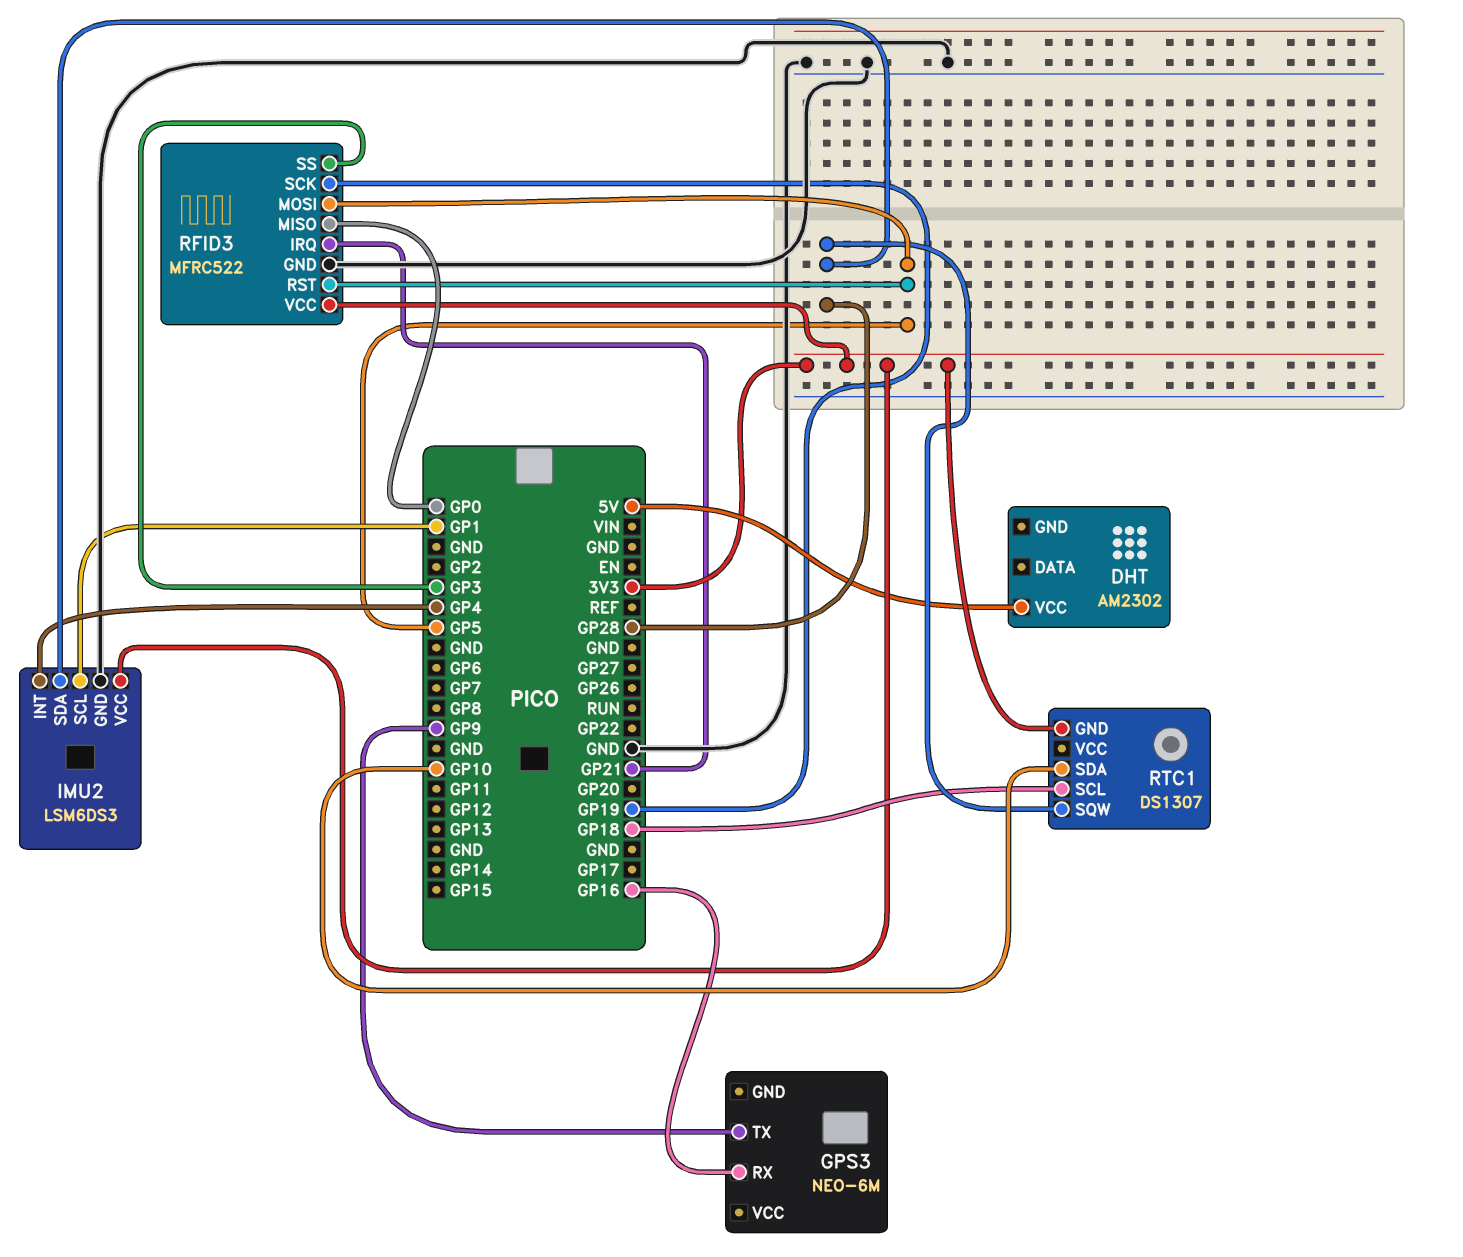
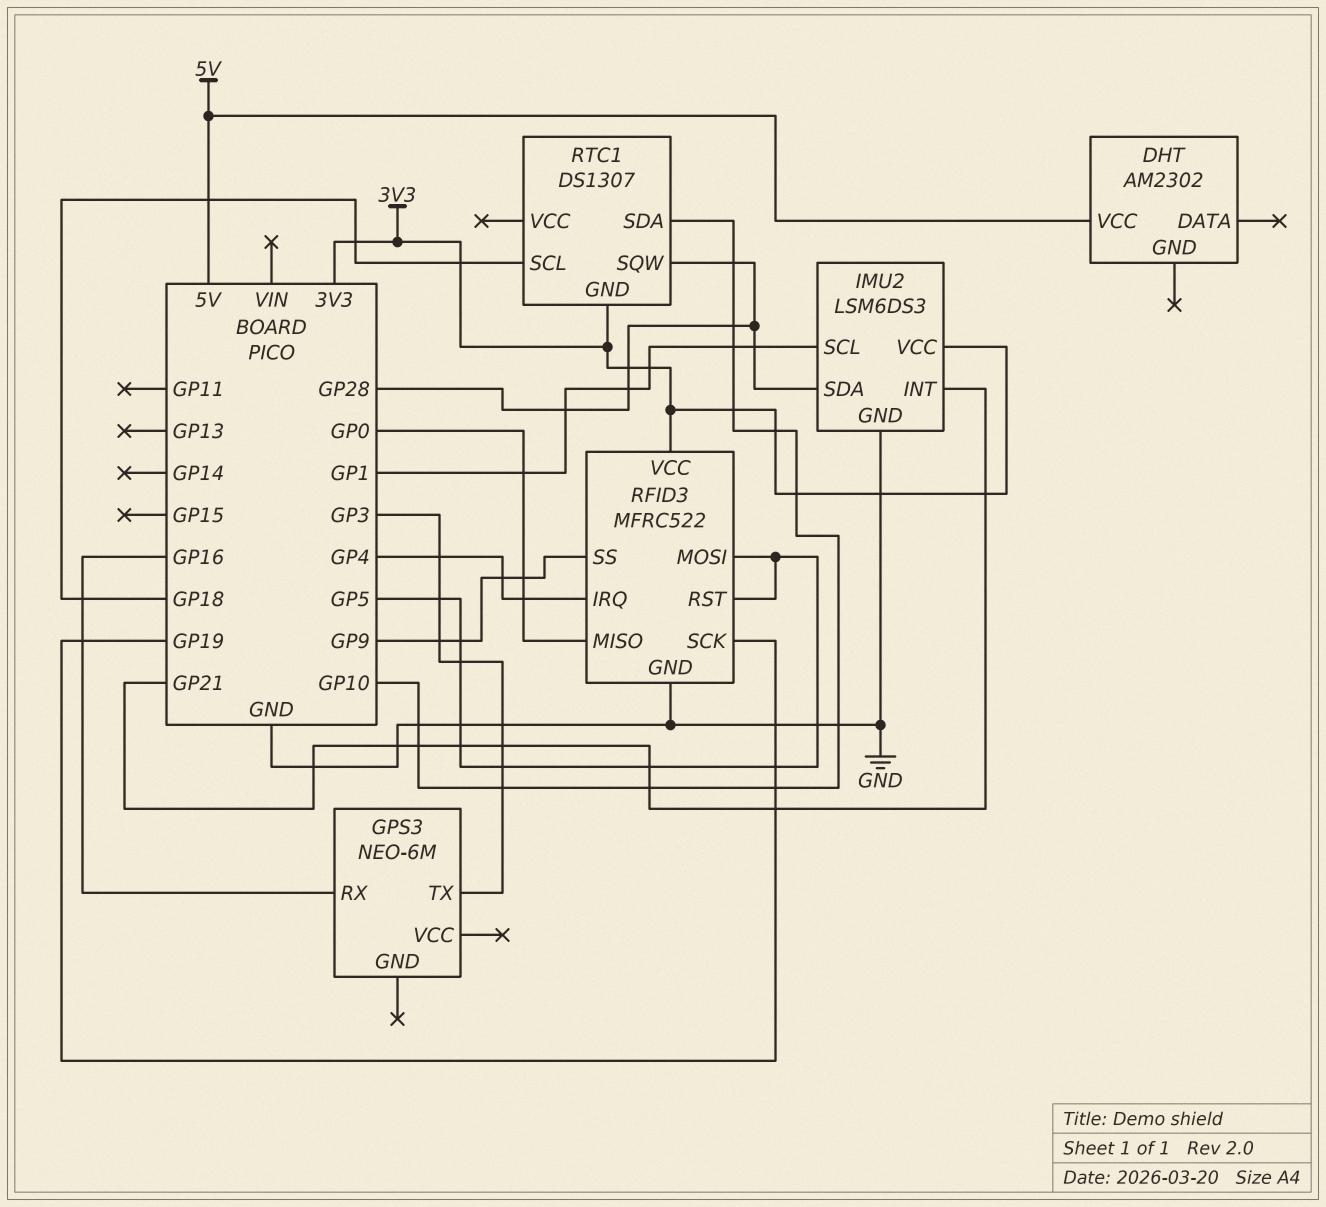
GPS3 pin TX: GP9 -> GP3
IMU2 pin INT: GP4 -> GP21
RFID3 pin IRQ: GP21 -> GP4
RFID3 pin SS: GP3 -> GP9

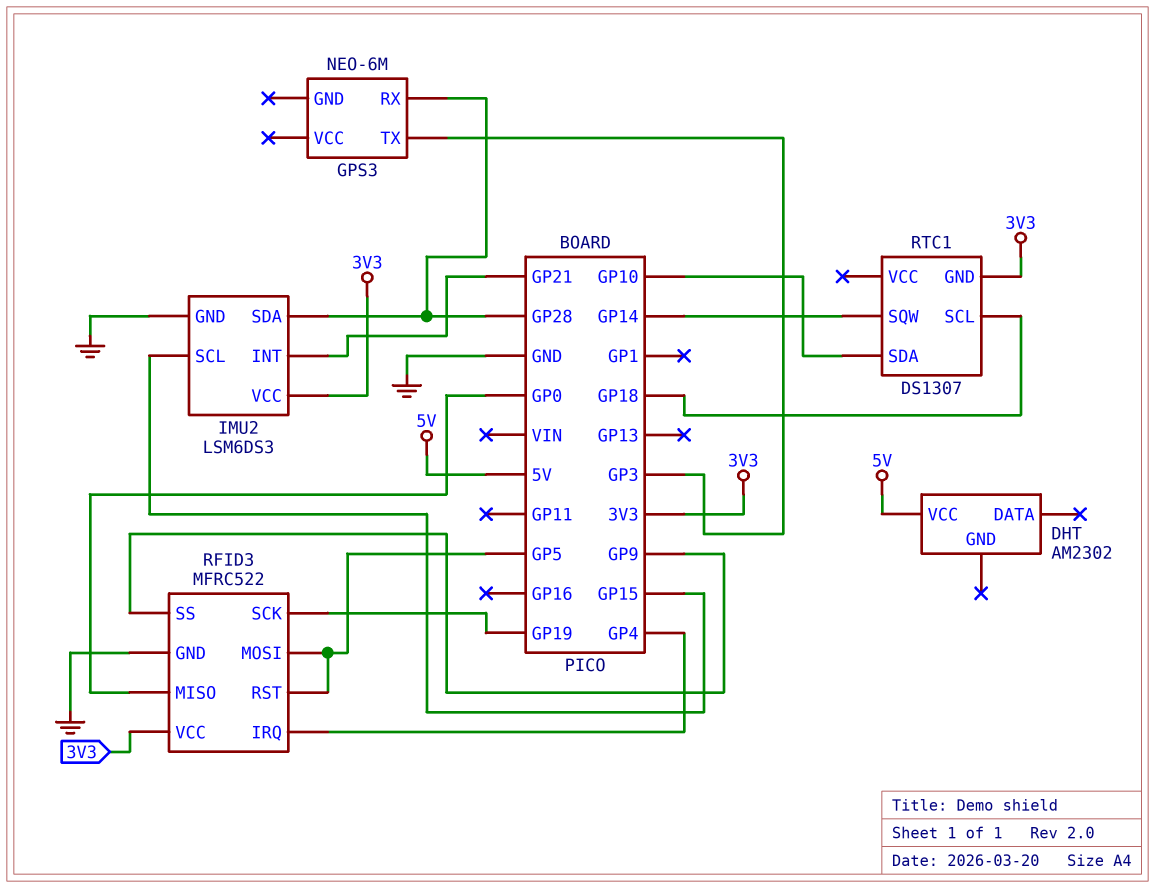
GPS3 pin RX: GP16 -> GP28
IMU2 pin SCL: GP1 -> GP15
RTC1 pin SQW: GP28 -> GP14

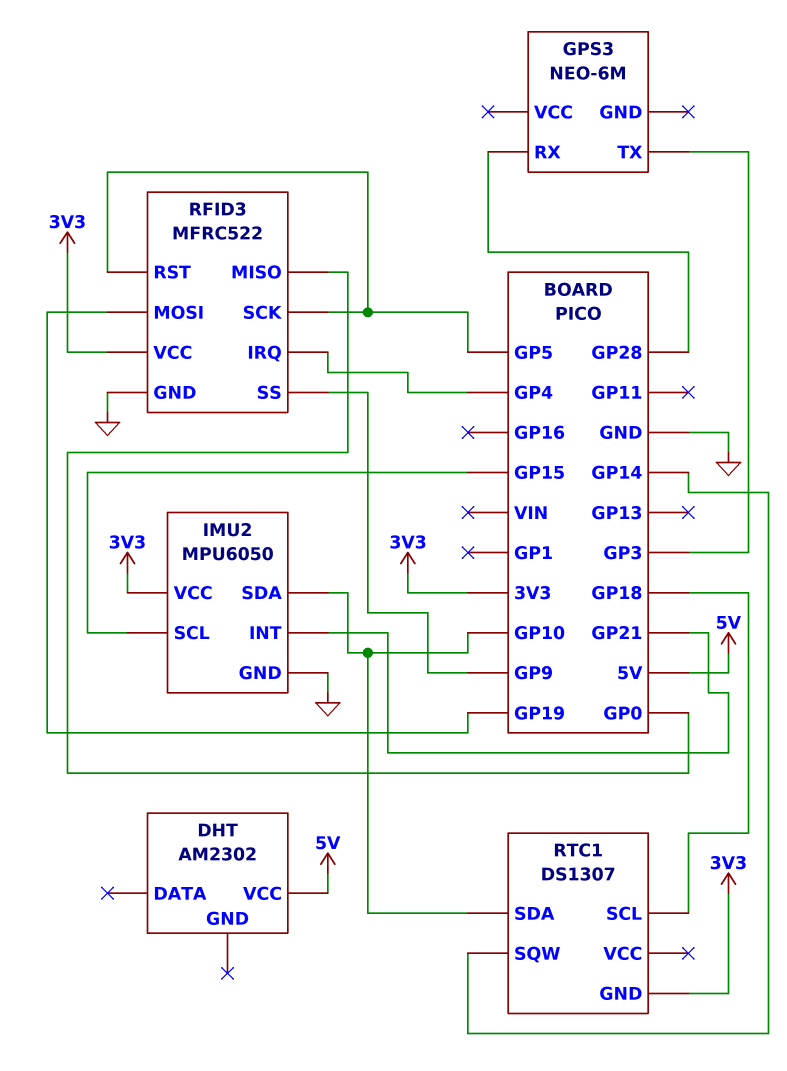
IMU2: LSM6DS3 -> MPU6050
IMU2 pin SDA: GP28 -> GP10
RFID3 pin MOSI: GP5 -> GP19
RFID3 pin SCK: GP19 -> GP5

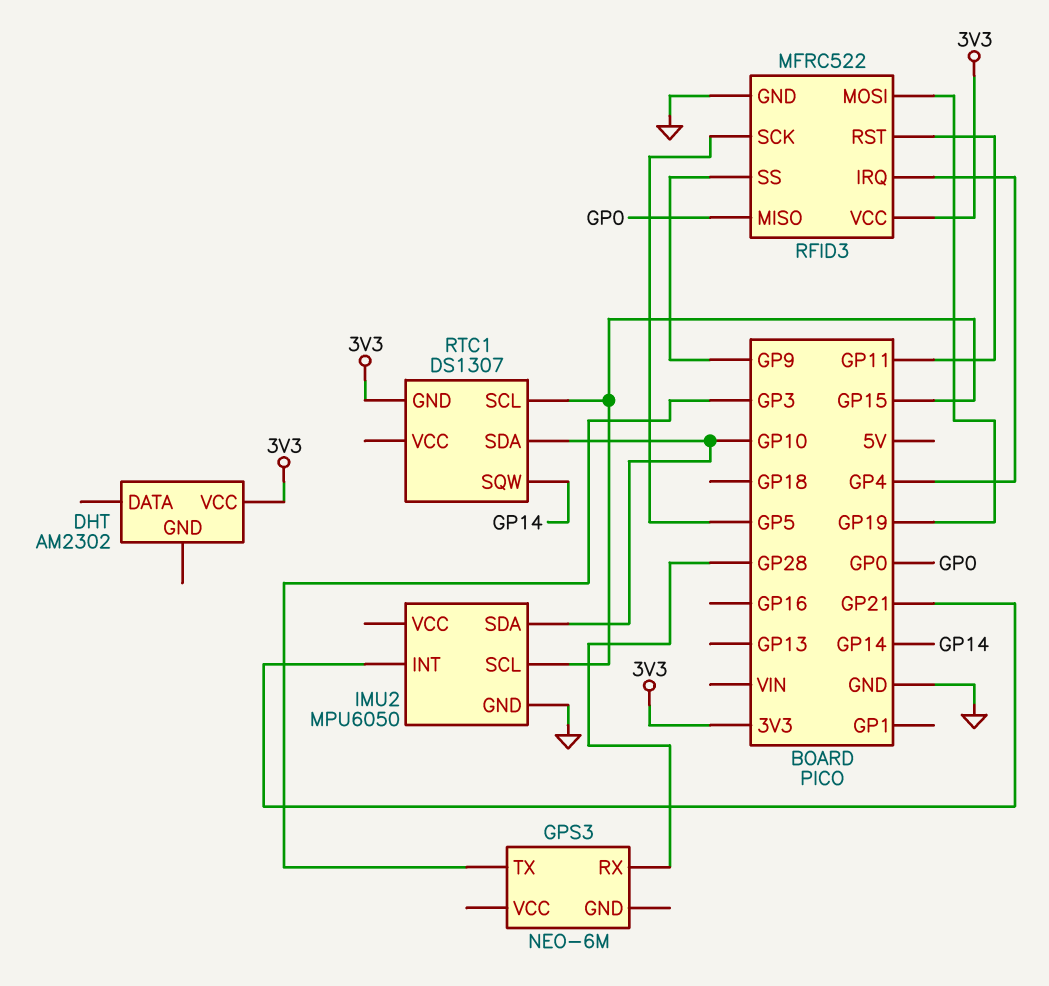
DHT pin VCC: 5V -> 3V3
IMU2 pin VCC: 3V3 -> none
RFID3 pin RST: GP5 -> GP11
RTC1 pin SCL: GP18 -> GP15

